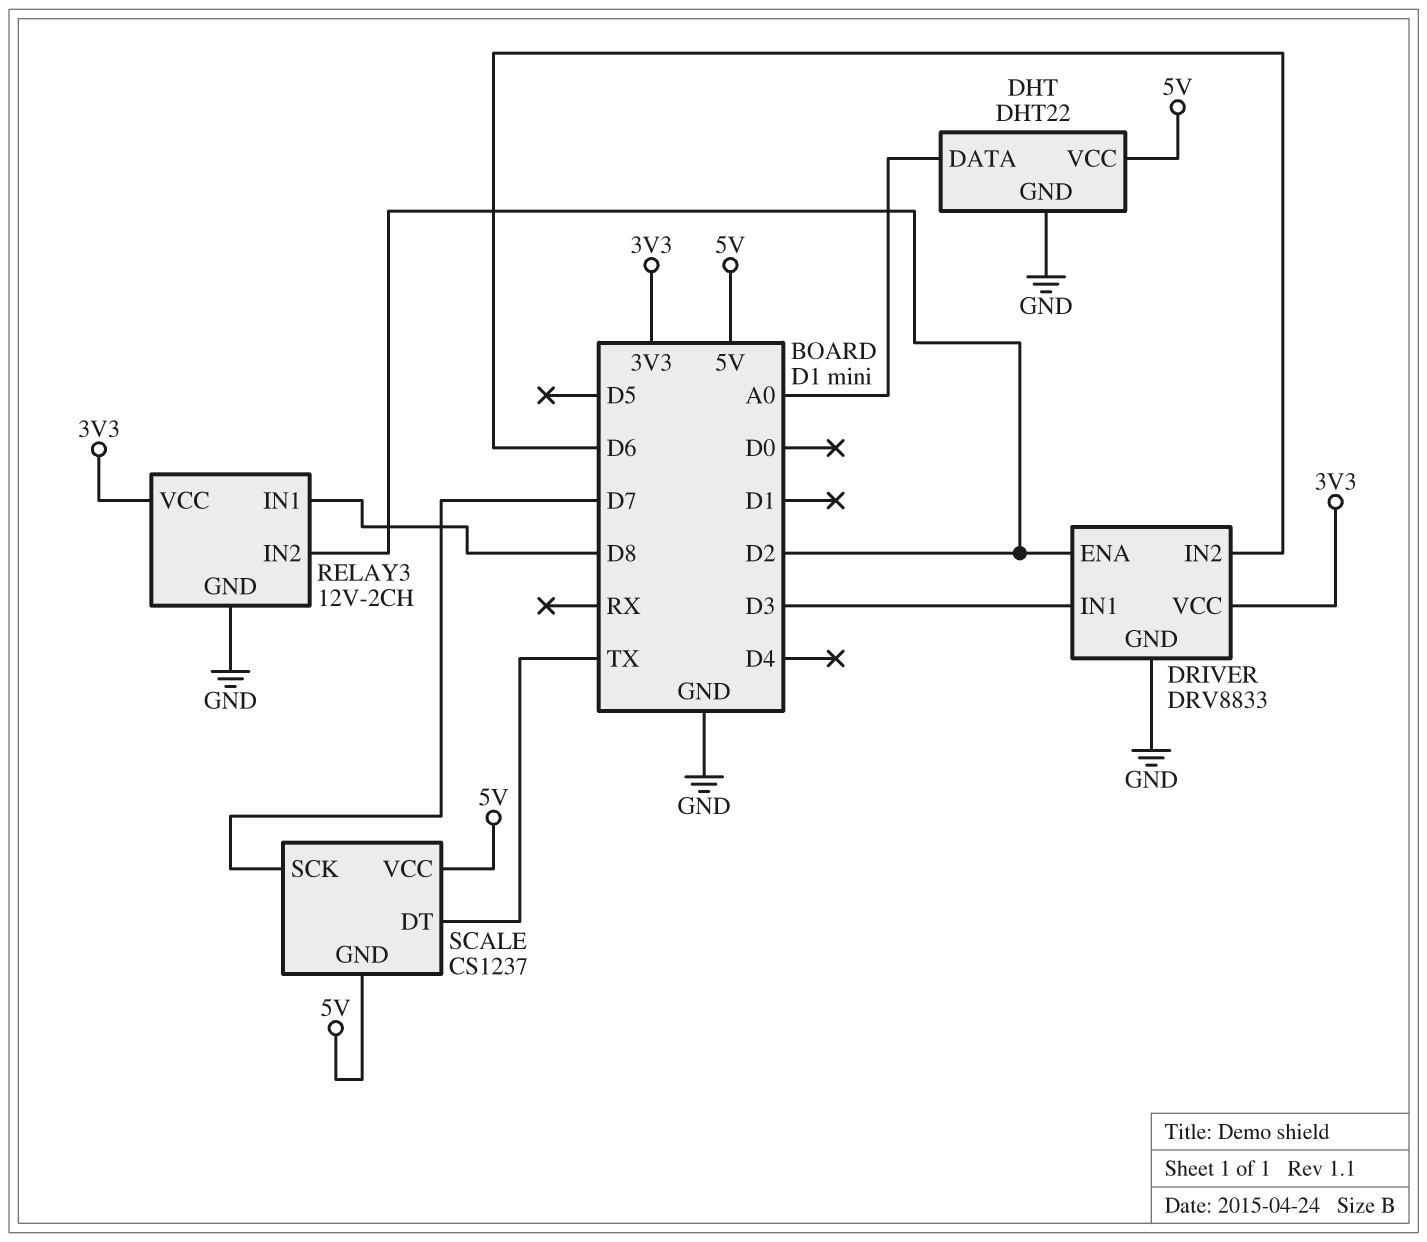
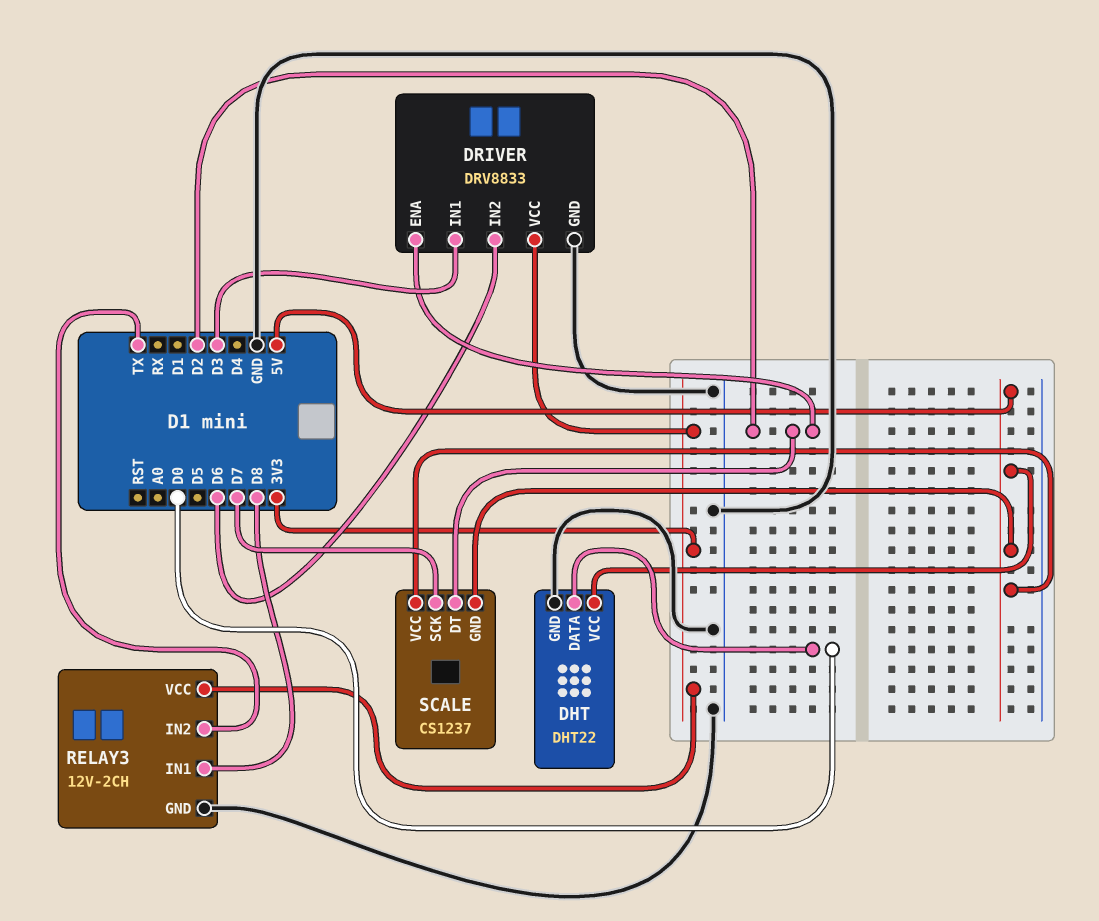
DHT pin DATA: A0 -> D0
RELAY3 pin IN2: D2 -> TX
SCALE pin DT: TX -> D2

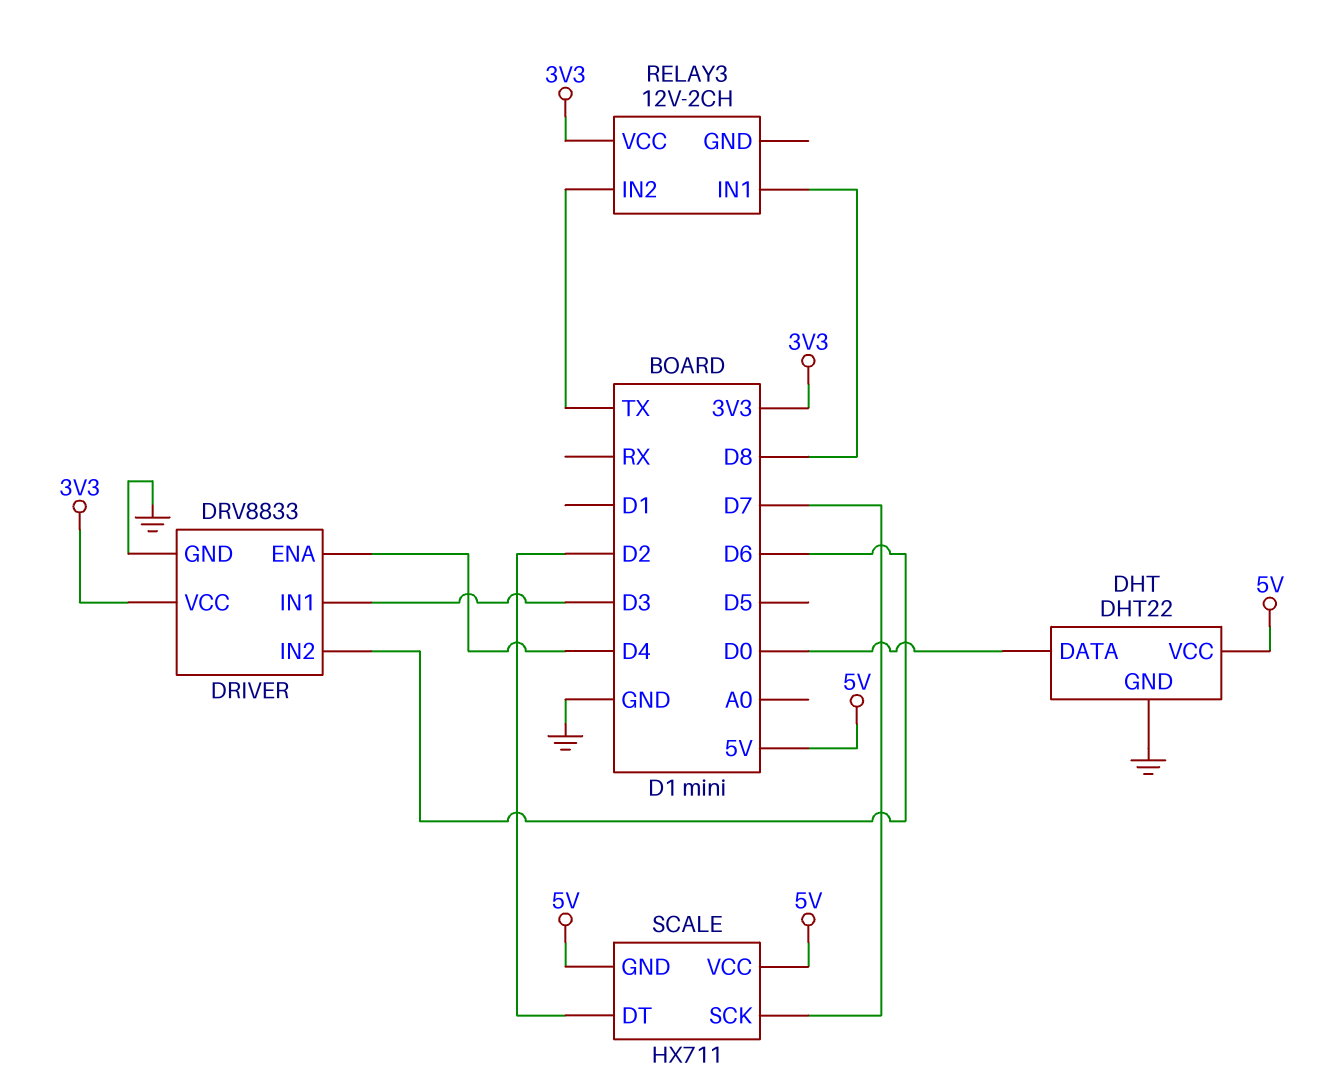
DRIVER pin ENA: D2 -> D4
RELAY3 pin GND: GND -> none
SCALE: CS1237 -> HX711

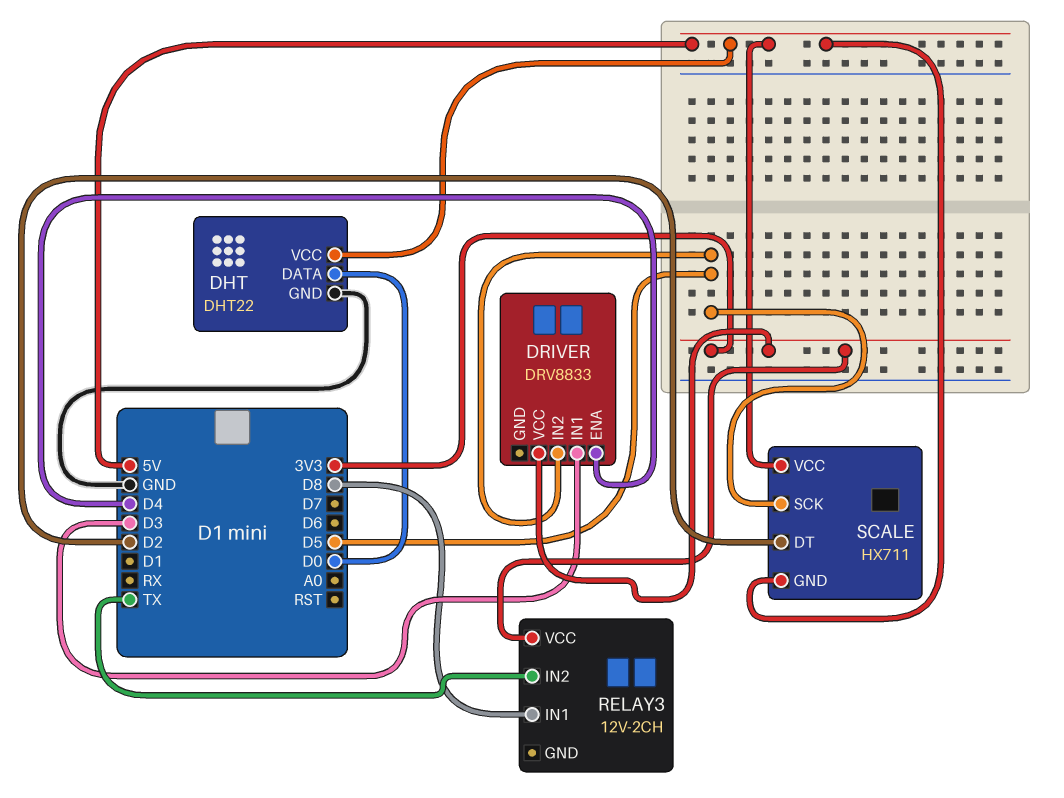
DRIVER pin GND: GND -> none
DRIVER pin IN2: D6 -> D5
SCALE pin SCK: D7 -> D5

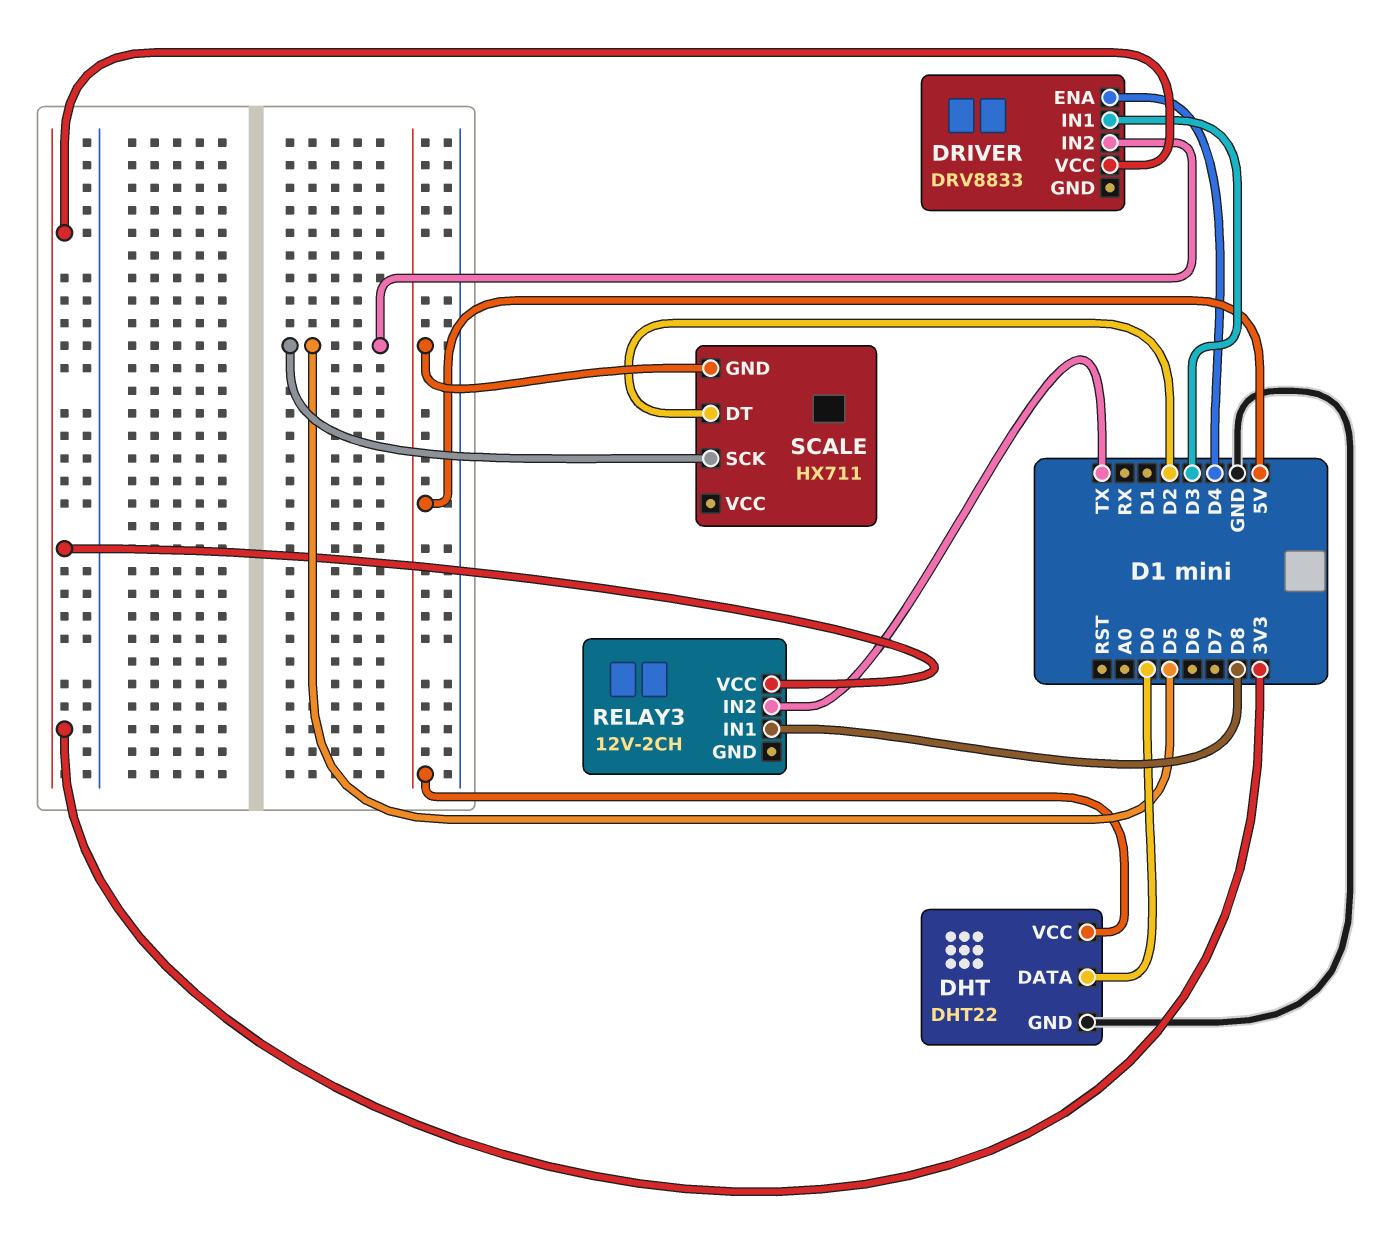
SCALE pin VCC: 5V -> none

